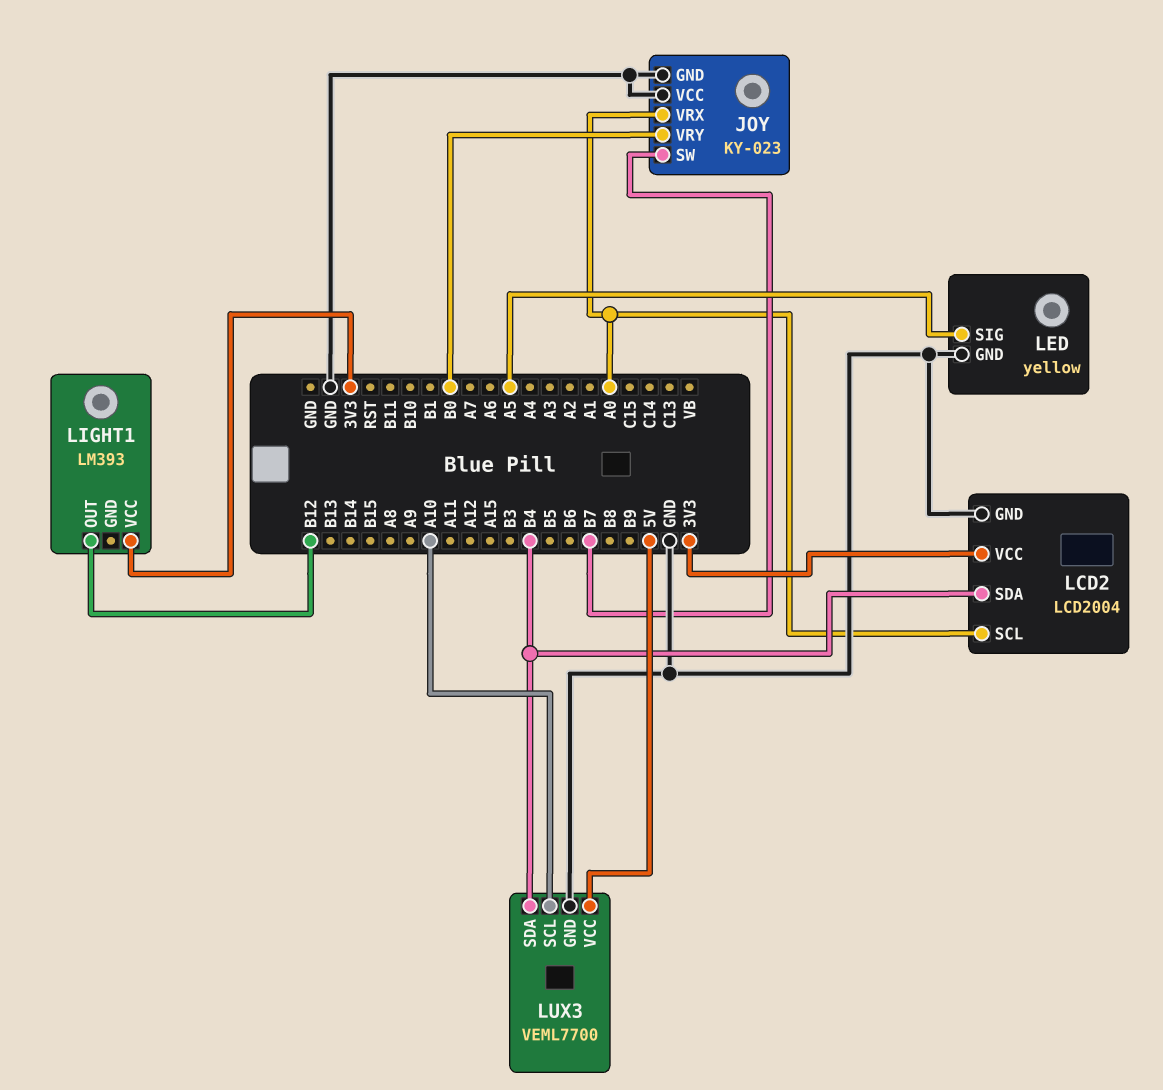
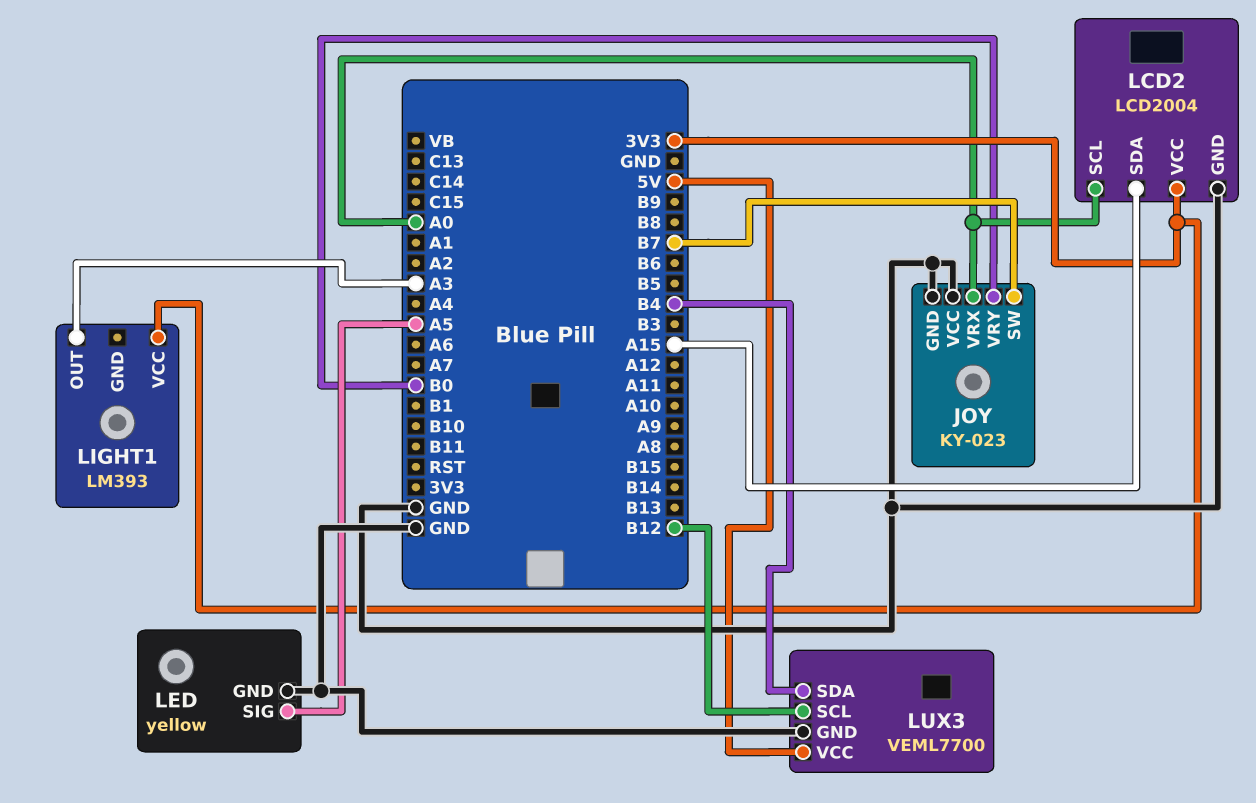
LCD2 pin SDA: B4 -> A15
LIGHT1 pin OUT: B12 -> A3
LUX3 pin SCL: A10 -> B12

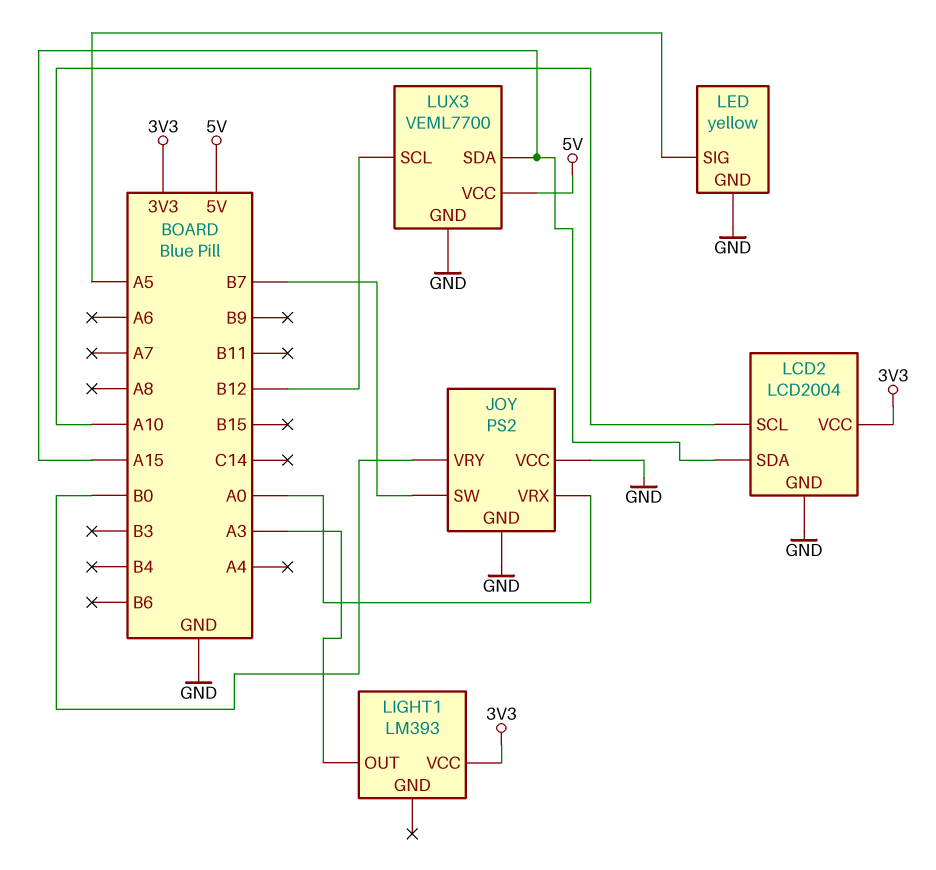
JOY: KY-023 -> PS2
LCD2 pin SCL: A0 -> A10
LUX3 pin SDA: B4 -> A15

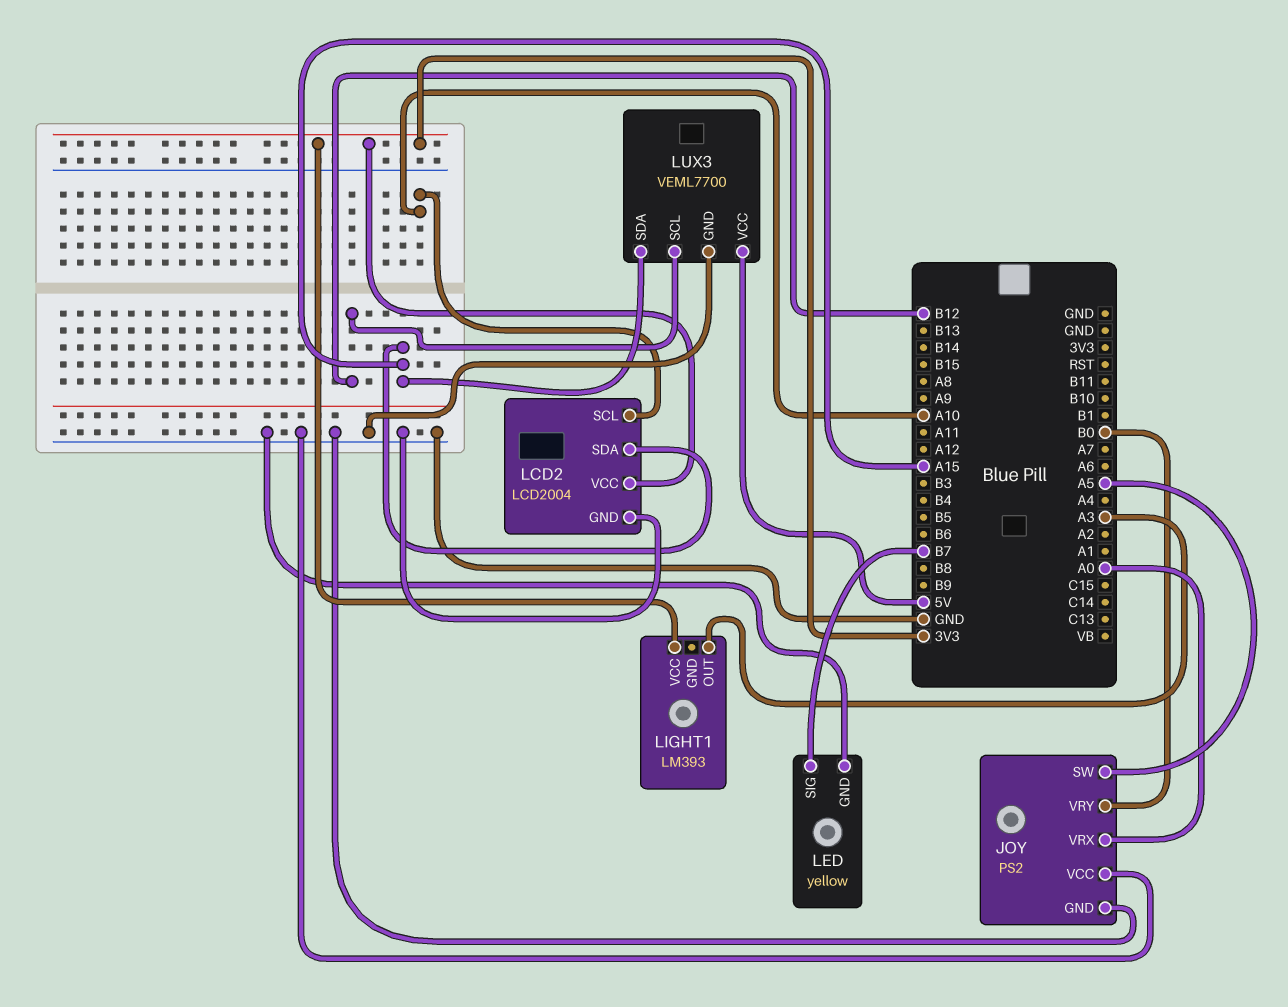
JOY pin SW: B7 -> A5
LED pin SIG: A5 -> B7

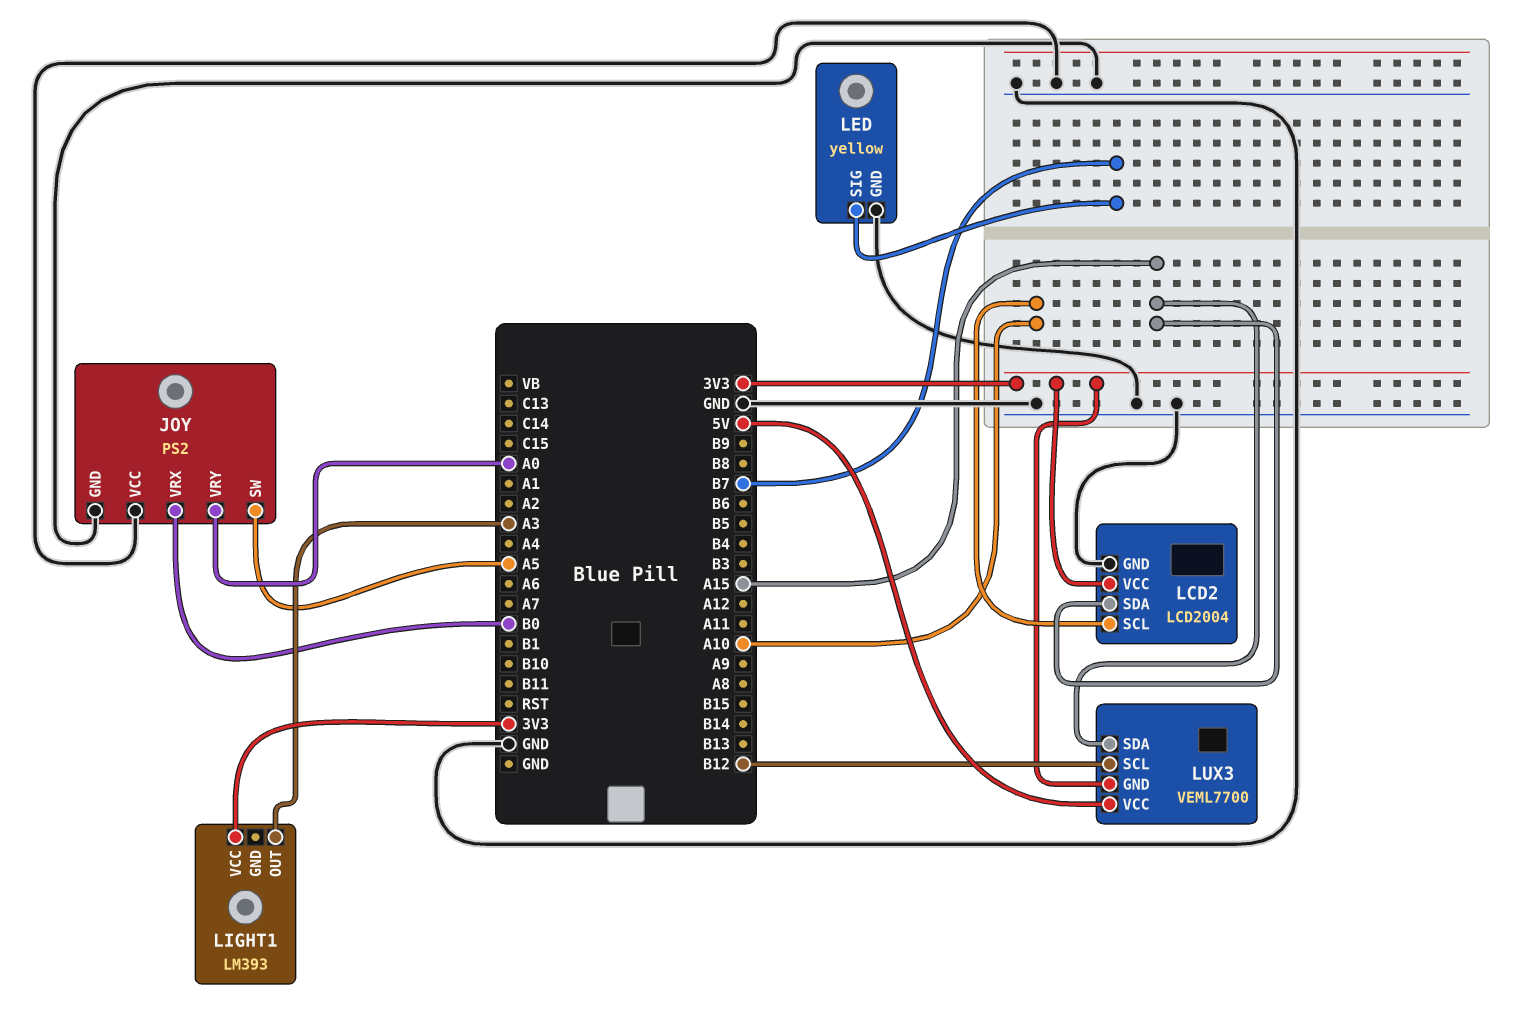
JOY pin VRX: A0 -> B0
JOY pin VRY: B0 -> A0
LUX3 pin GND: GND -> 3V3

